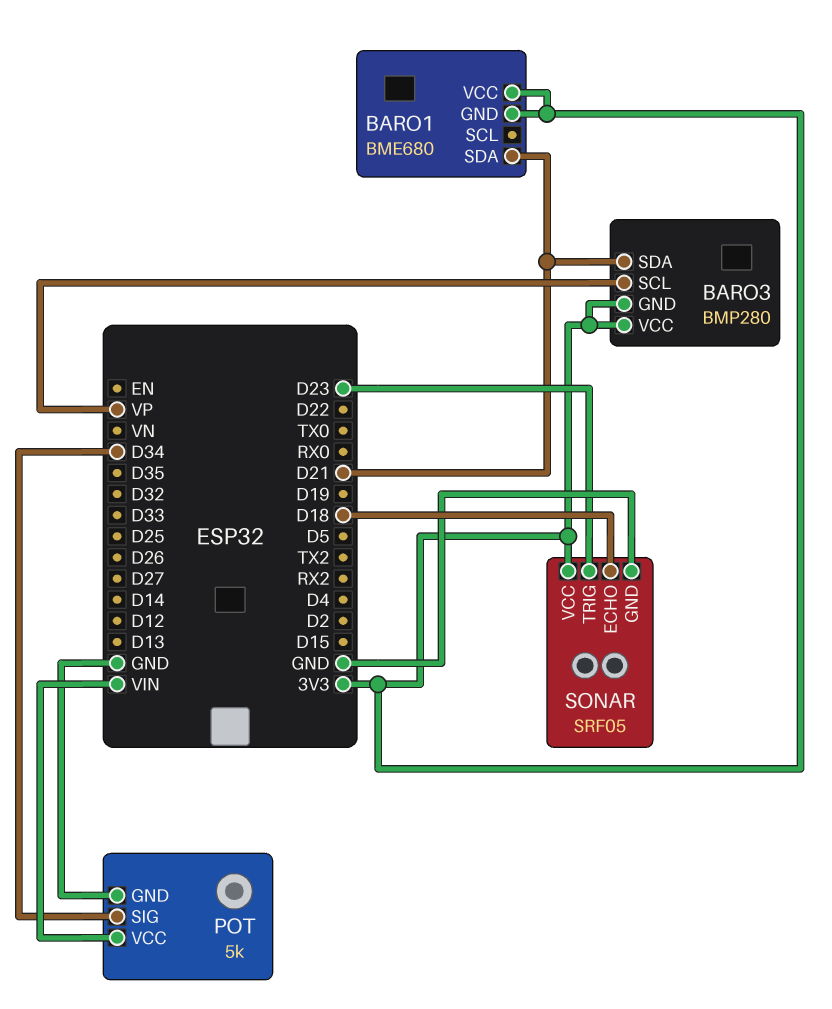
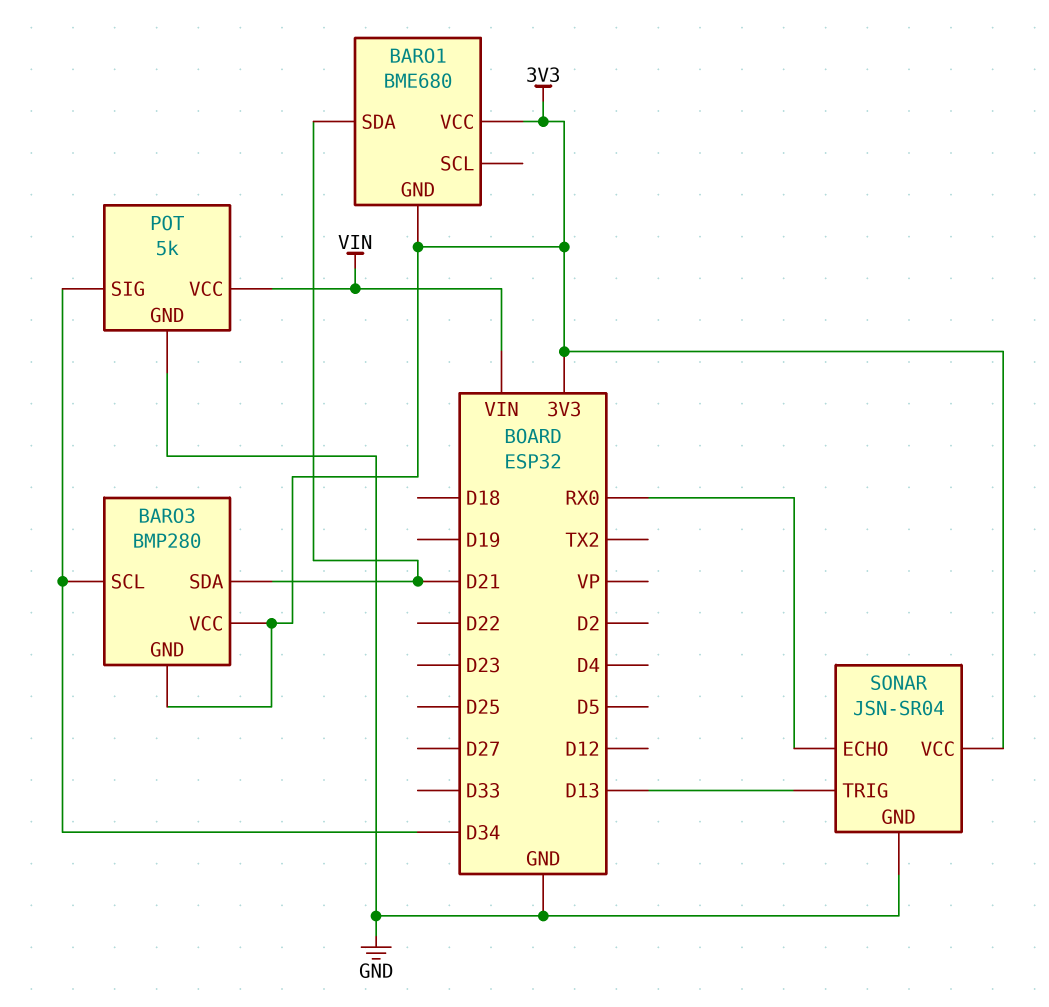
BARO3 pin SCL: VP -> D34
SONAR: SRF05 -> JSN-SR04
SONAR pin ECHO: D18 -> RX0
SONAR pin TRIG: D23 -> D13

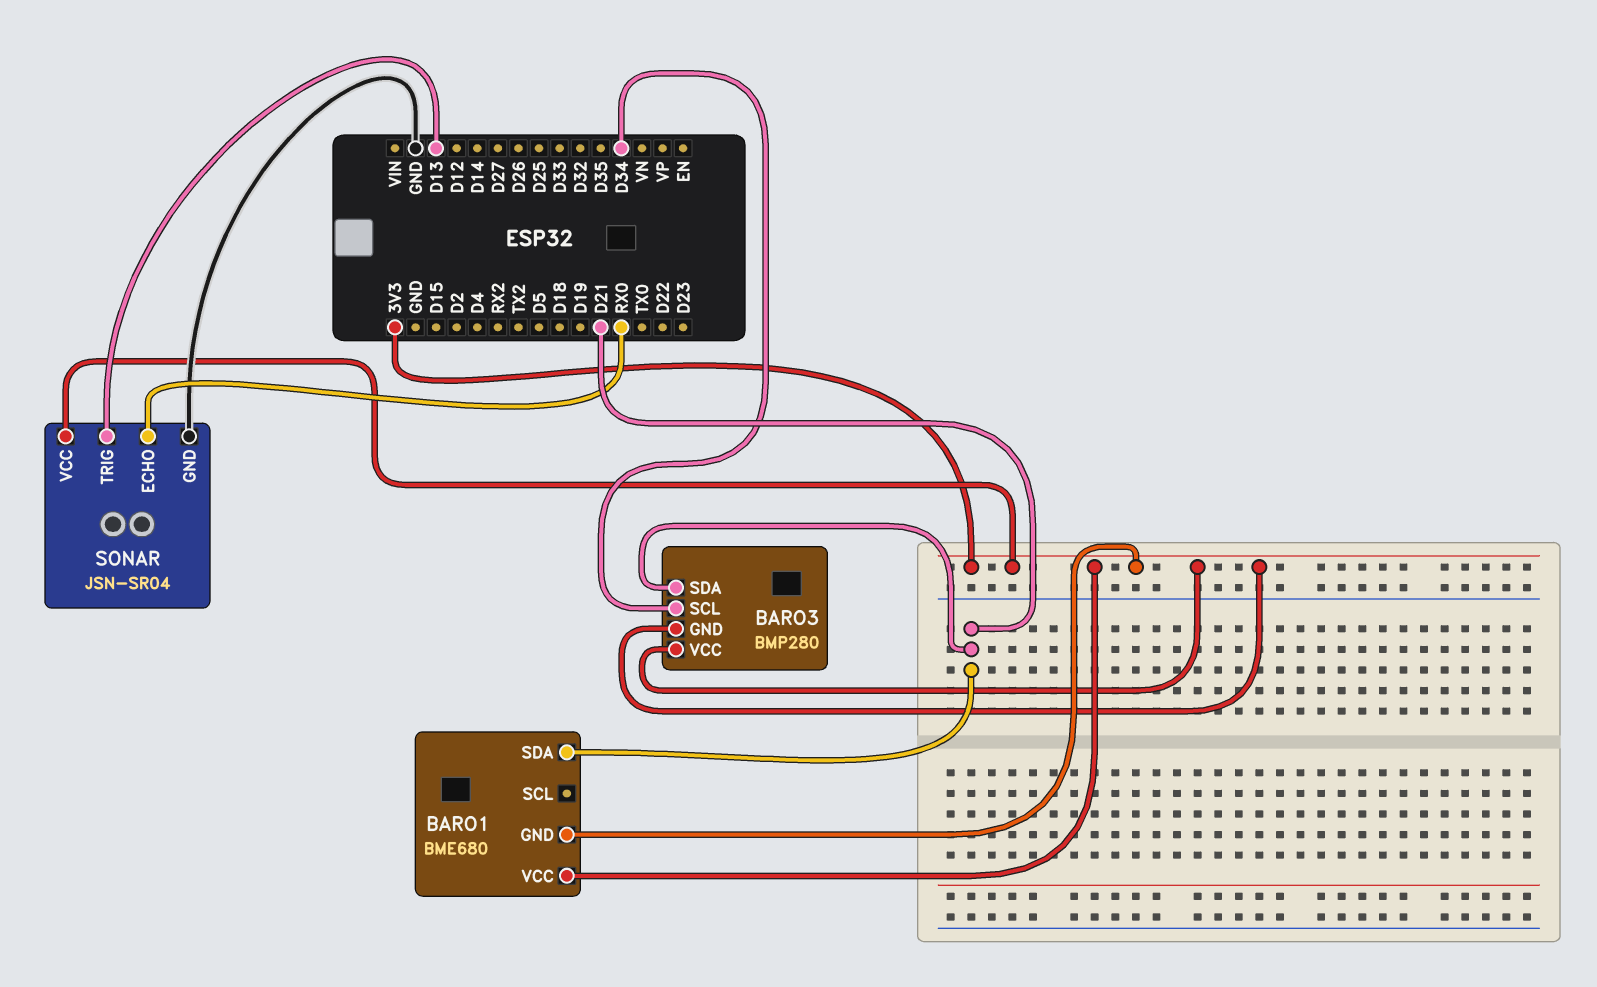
POT: 5k -> none
POT pin GND: GND -> none
POT pin SIG: D34 -> none
POT pin VCC: VIN -> none

